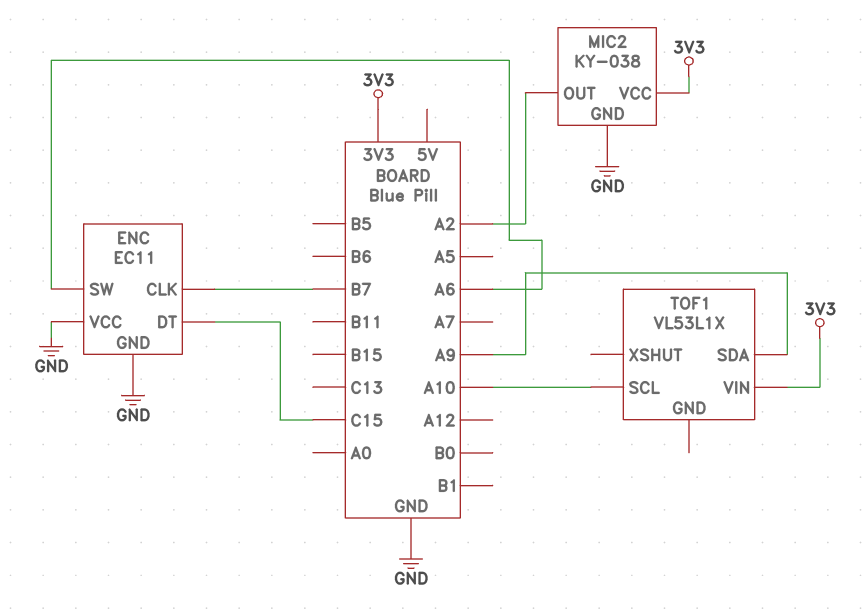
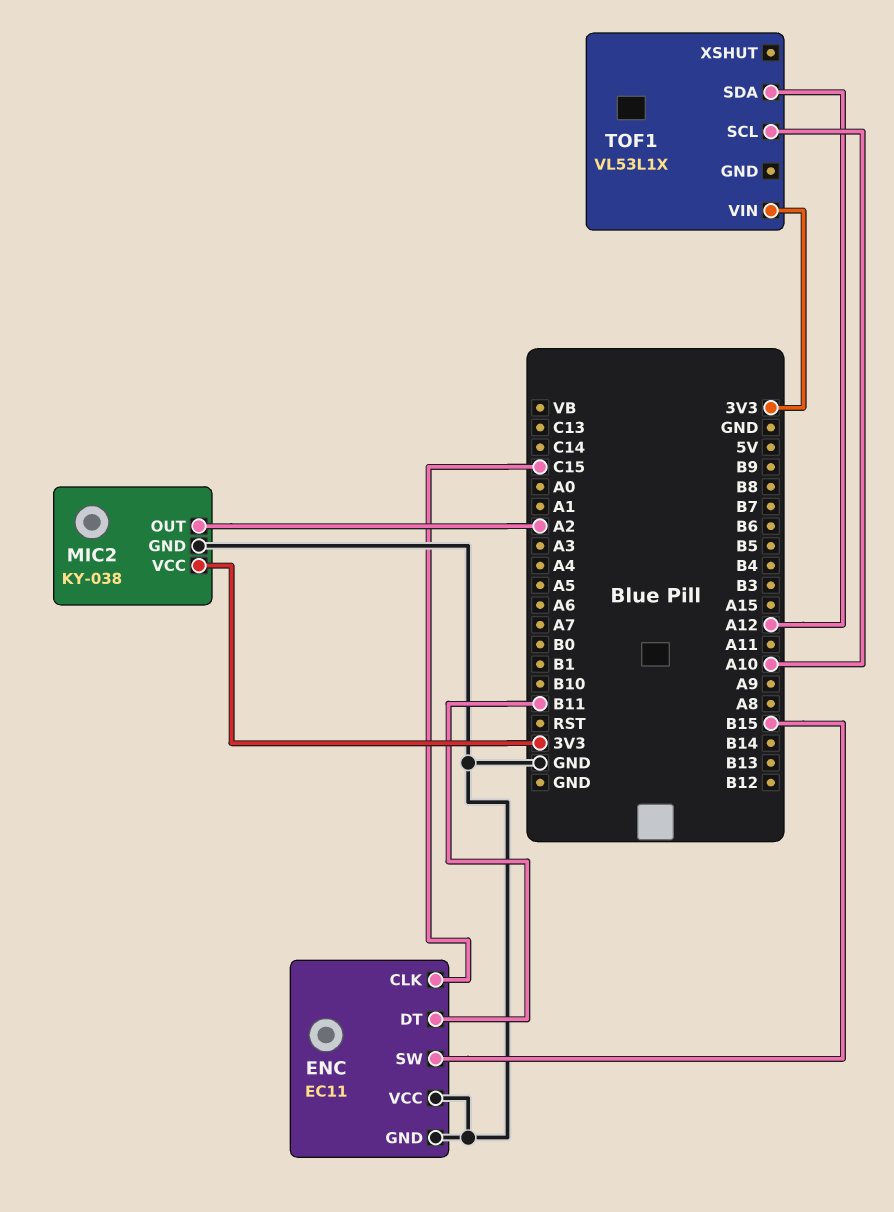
ENC pin CLK: B7 -> C15
ENC pin DT: C15 -> B11
ENC pin SW: A6 -> B15
TOF1 pin SDA: A9 -> A12

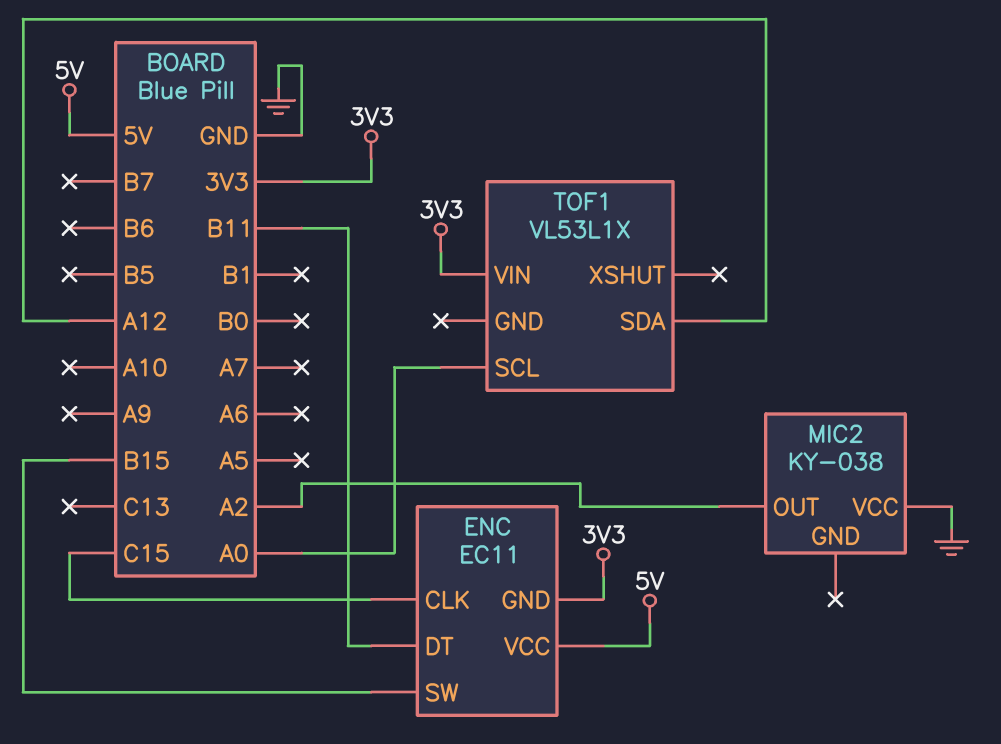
ENC pin GND: GND -> 3V3
ENC pin VCC: GND -> 5V
MIC2 pin GND: GND -> none
MIC2 pin VCC: 3V3 -> GND
TOF1 pin SCL: A10 -> A0

